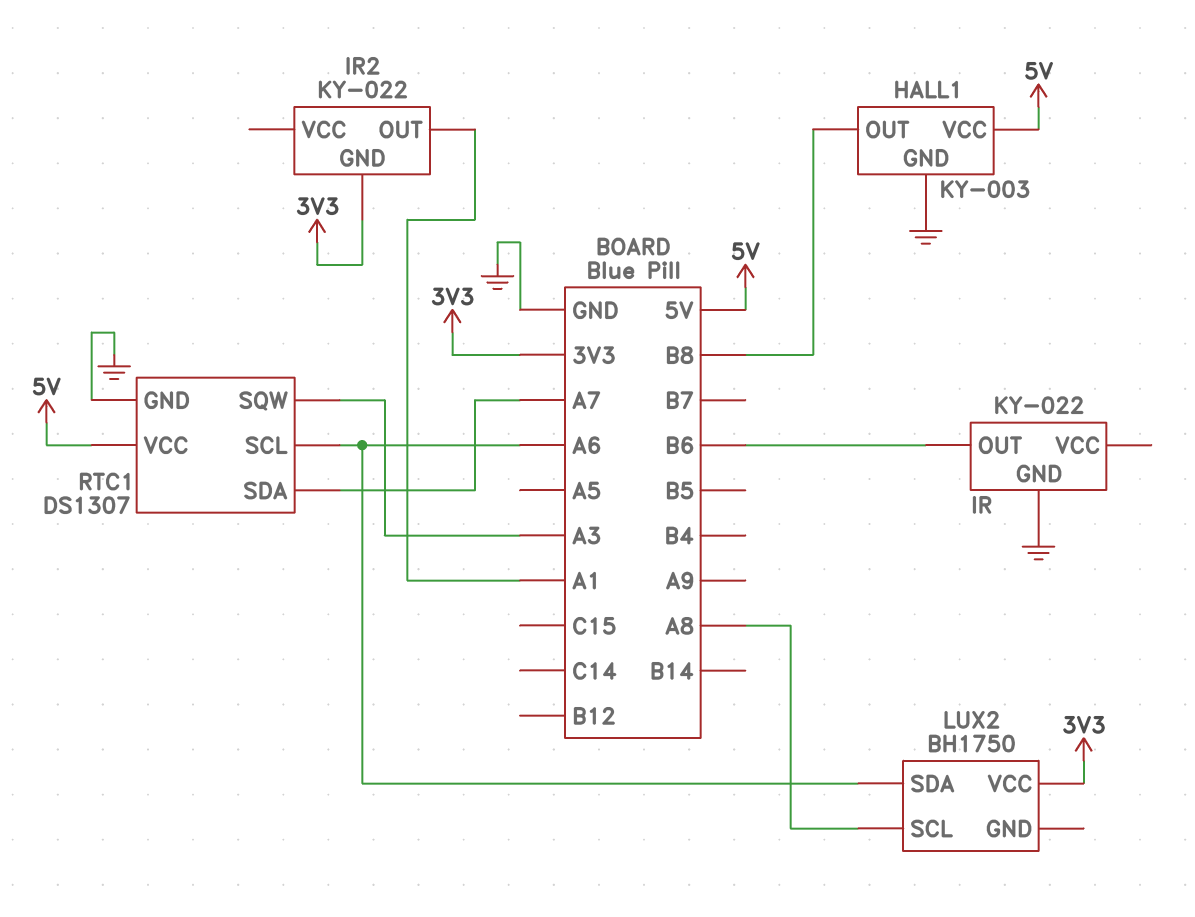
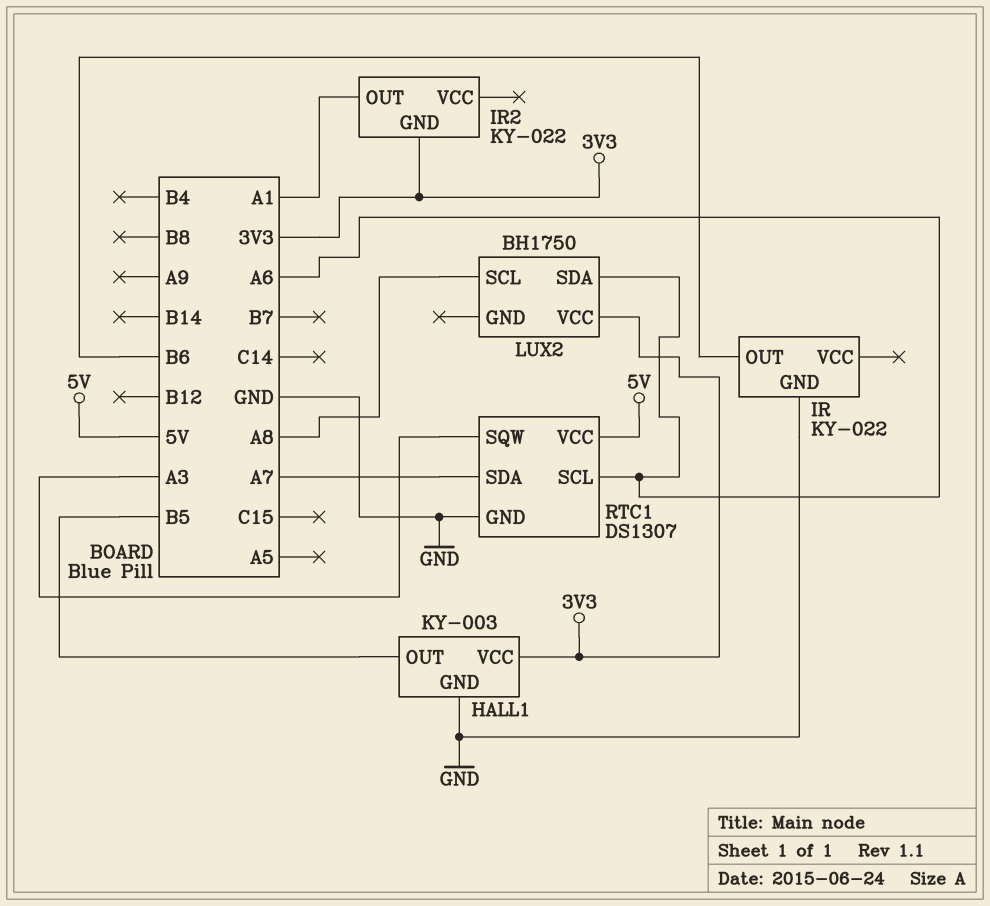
HALL1 pin OUT: B8 -> B5
HALL1 pin VCC: 5V -> 3V3

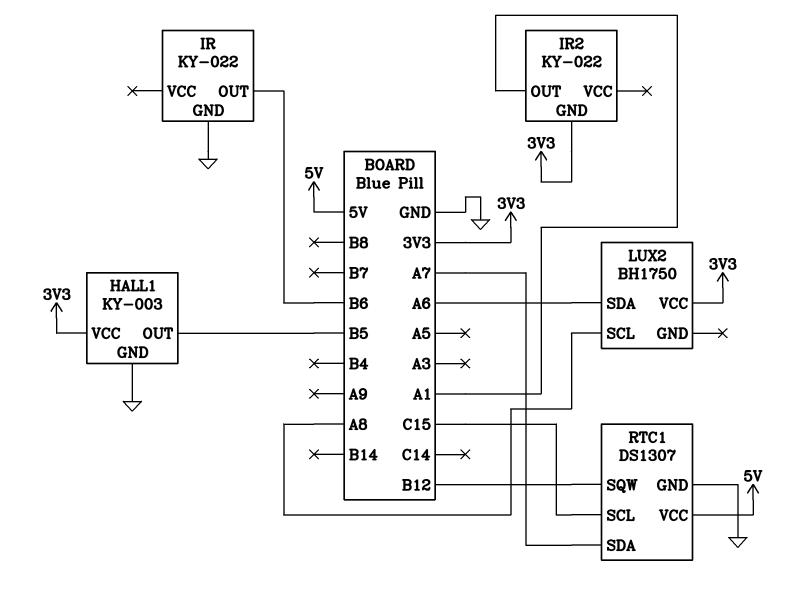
RTC1 pin SCL: A6 -> C15
RTC1 pin SQW: A3 -> B12

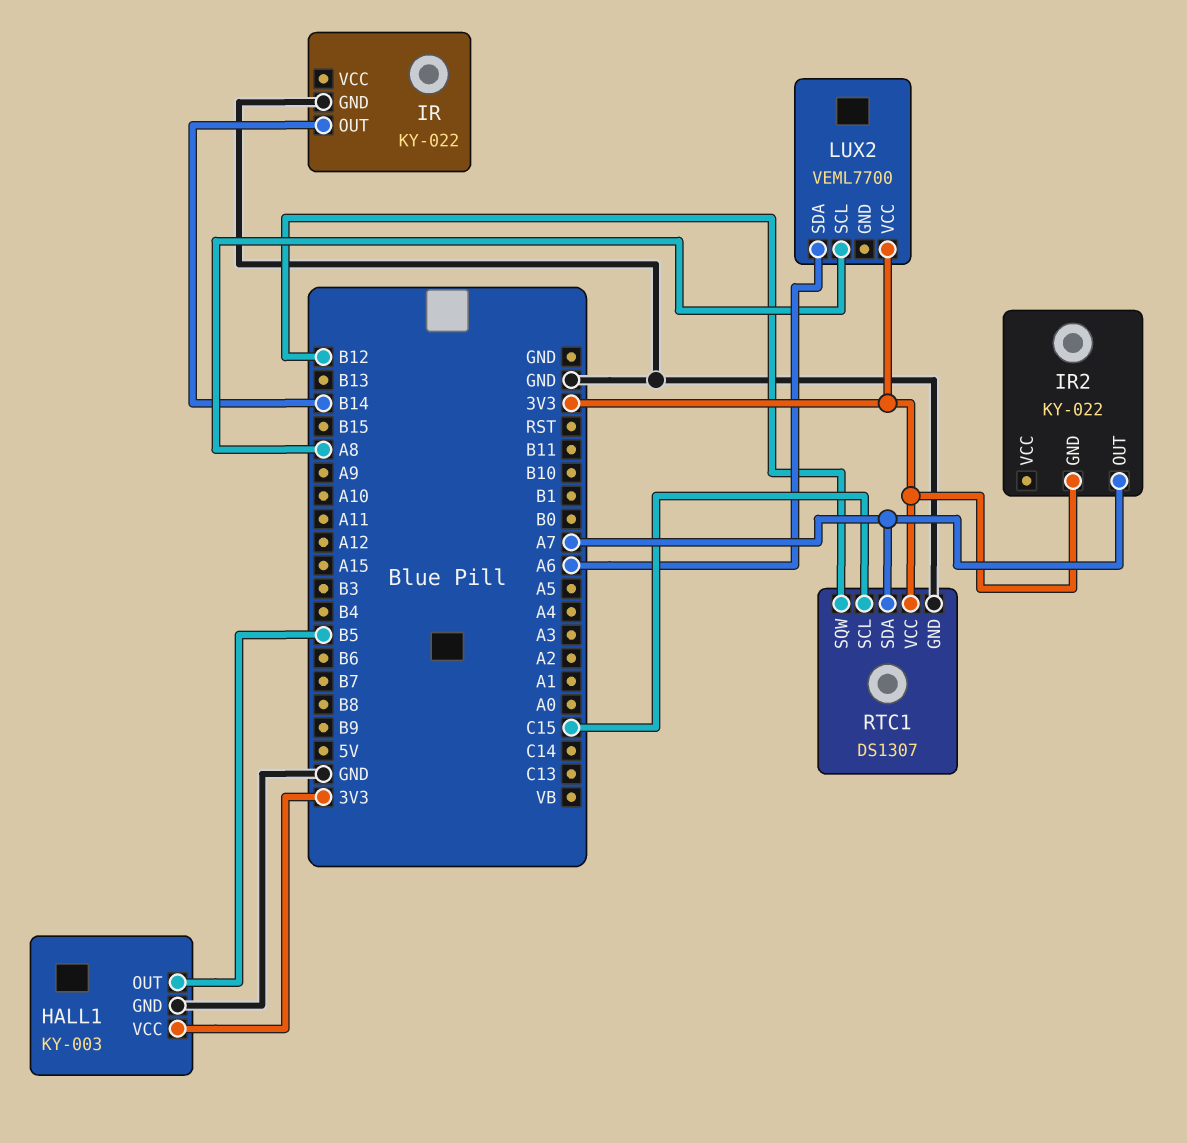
IR pin OUT: B6 -> B14
IR2 pin OUT: A1 -> A7
LUX2: BH1750 -> VEML7700
RTC1 pin VCC: 5V -> 3V3

